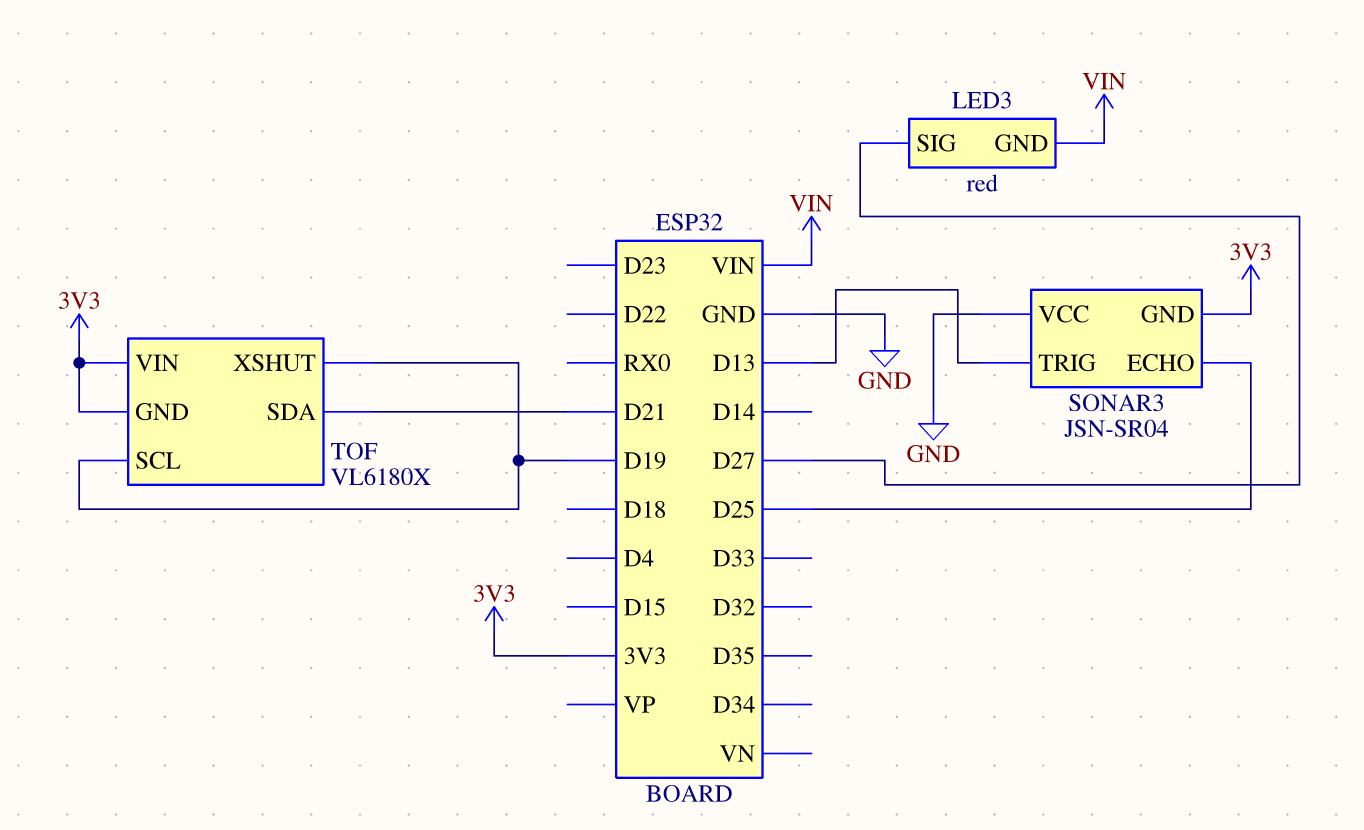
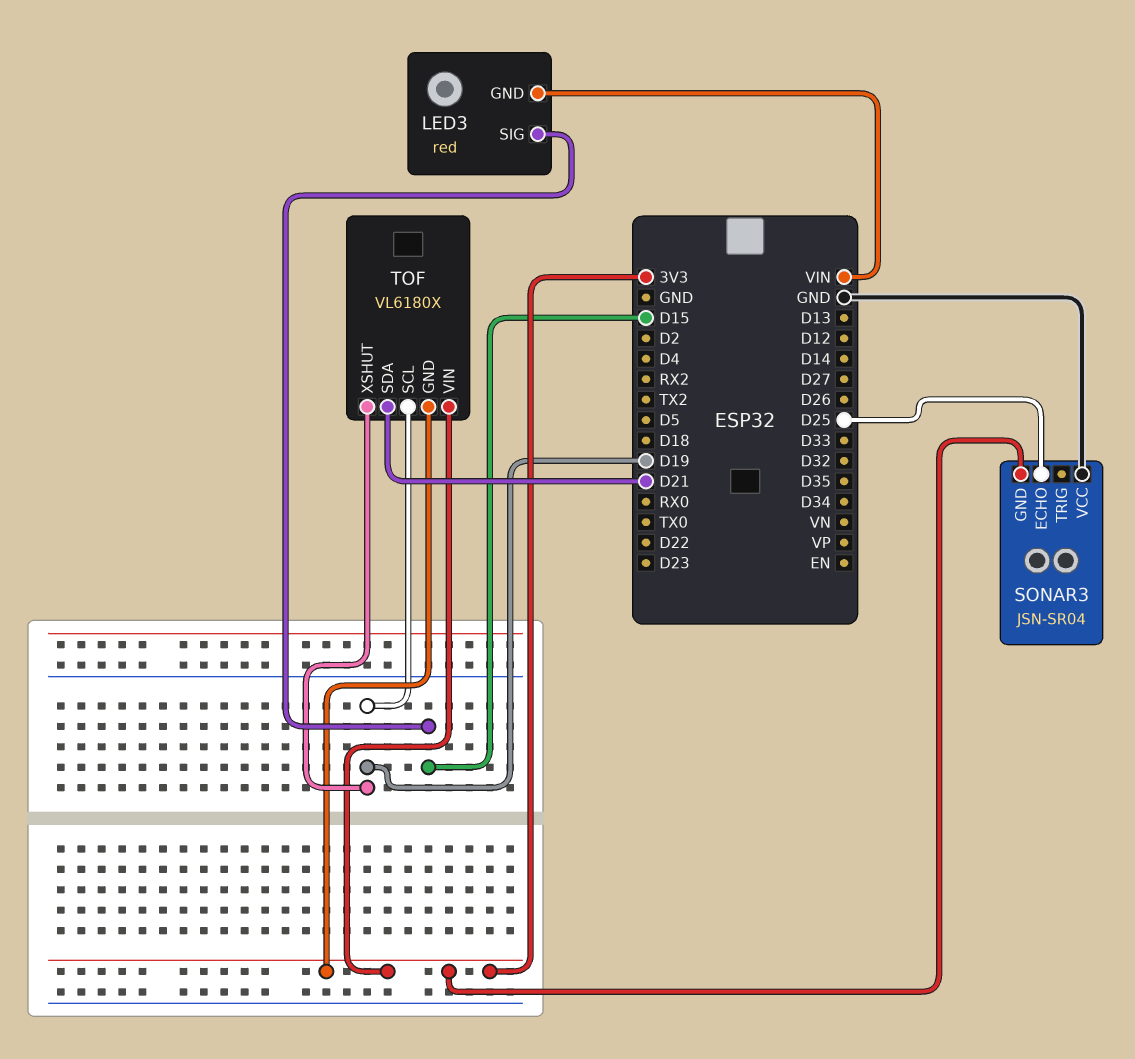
LED3 pin SIG: D27 -> D15
SONAR3 pin TRIG: D13 -> none

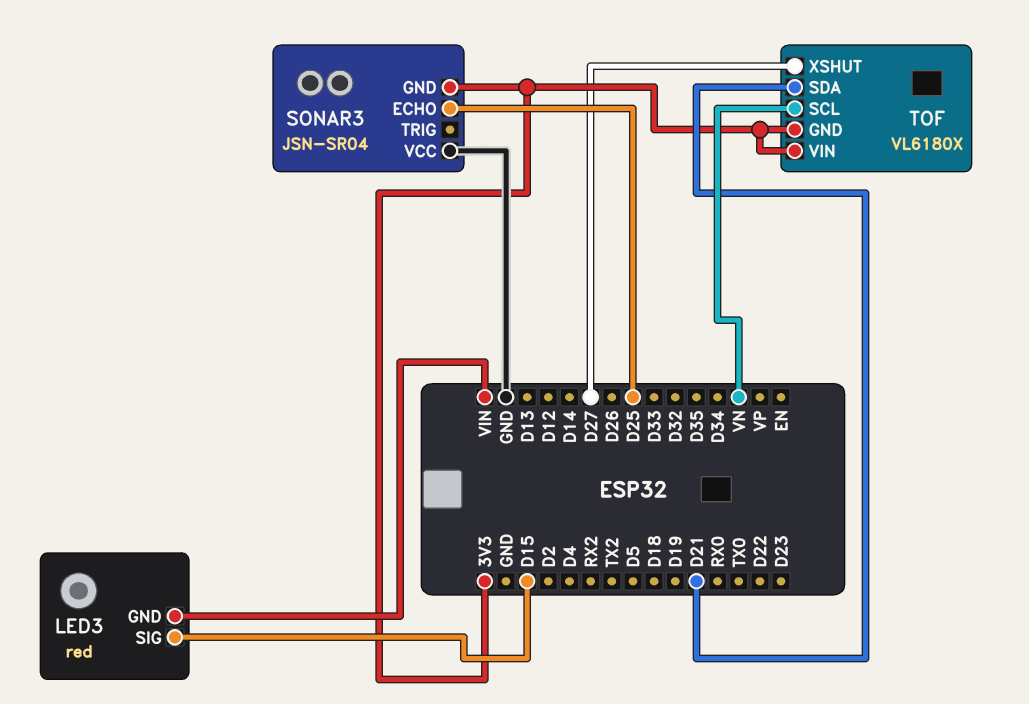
TOF pin SCL: D19 -> VN
TOF pin XSHUT: D19 -> D27

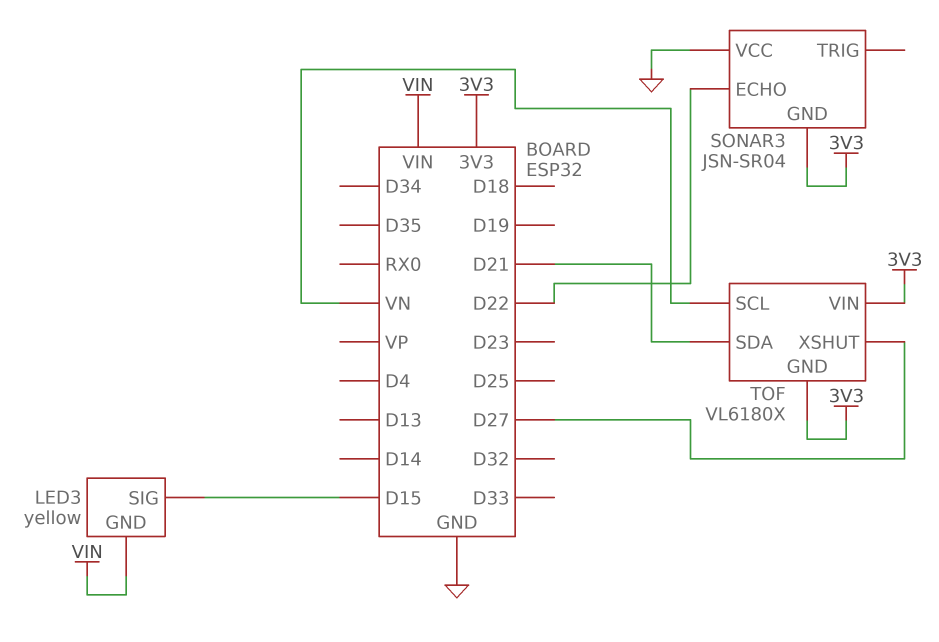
LED3: red -> yellow
SONAR3 pin ECHO: D25 -> D22

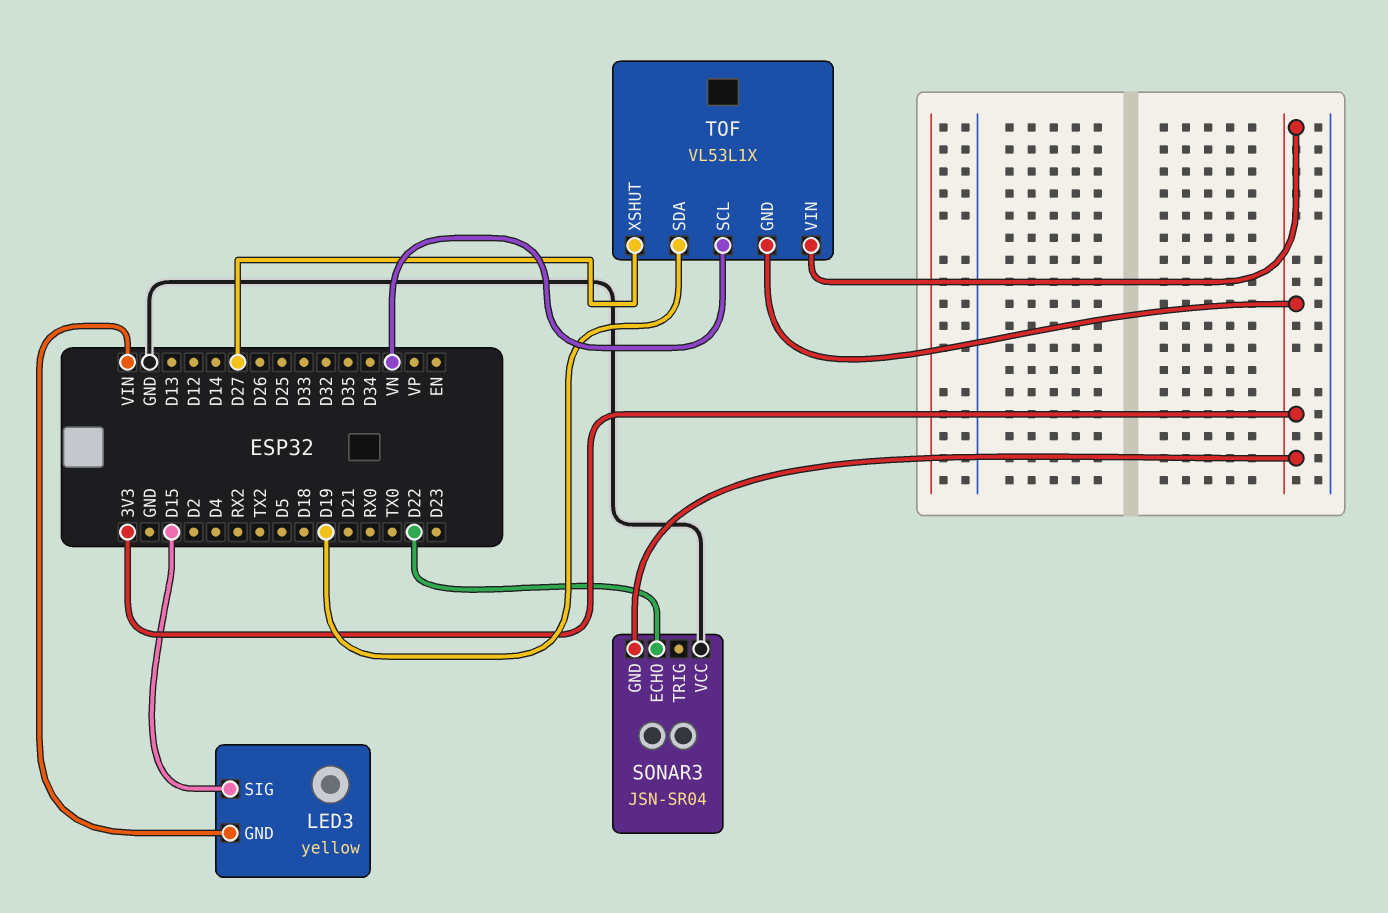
TOF: VL6180X -> VL53L1X
TOF pin SDA: D21 -> D19

